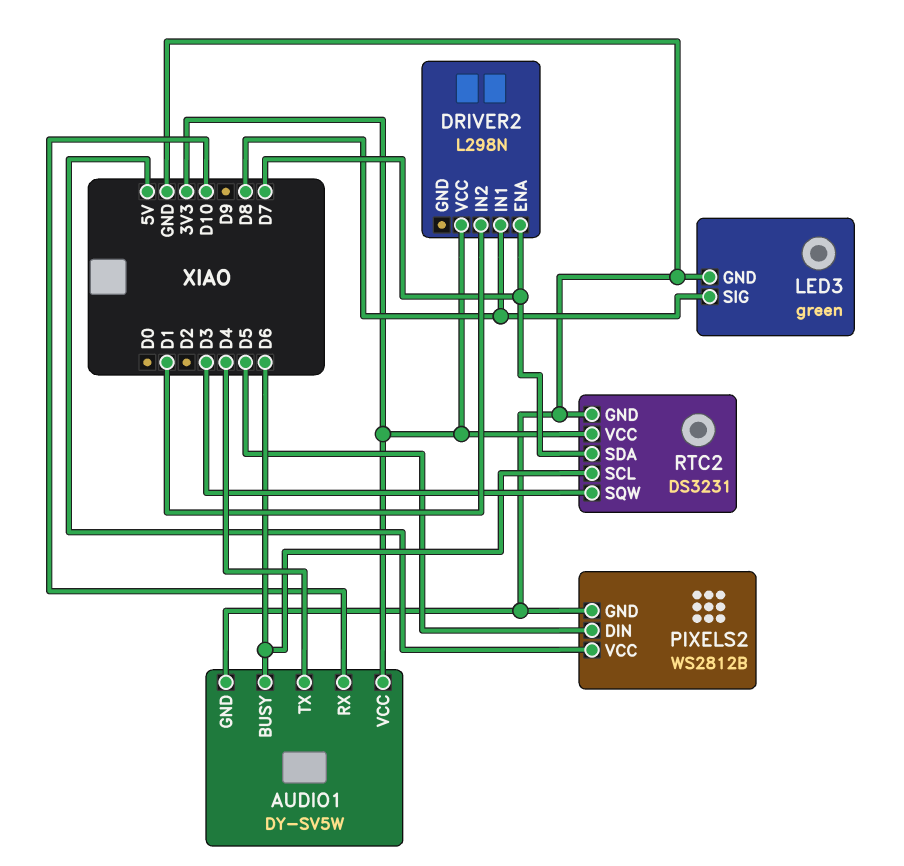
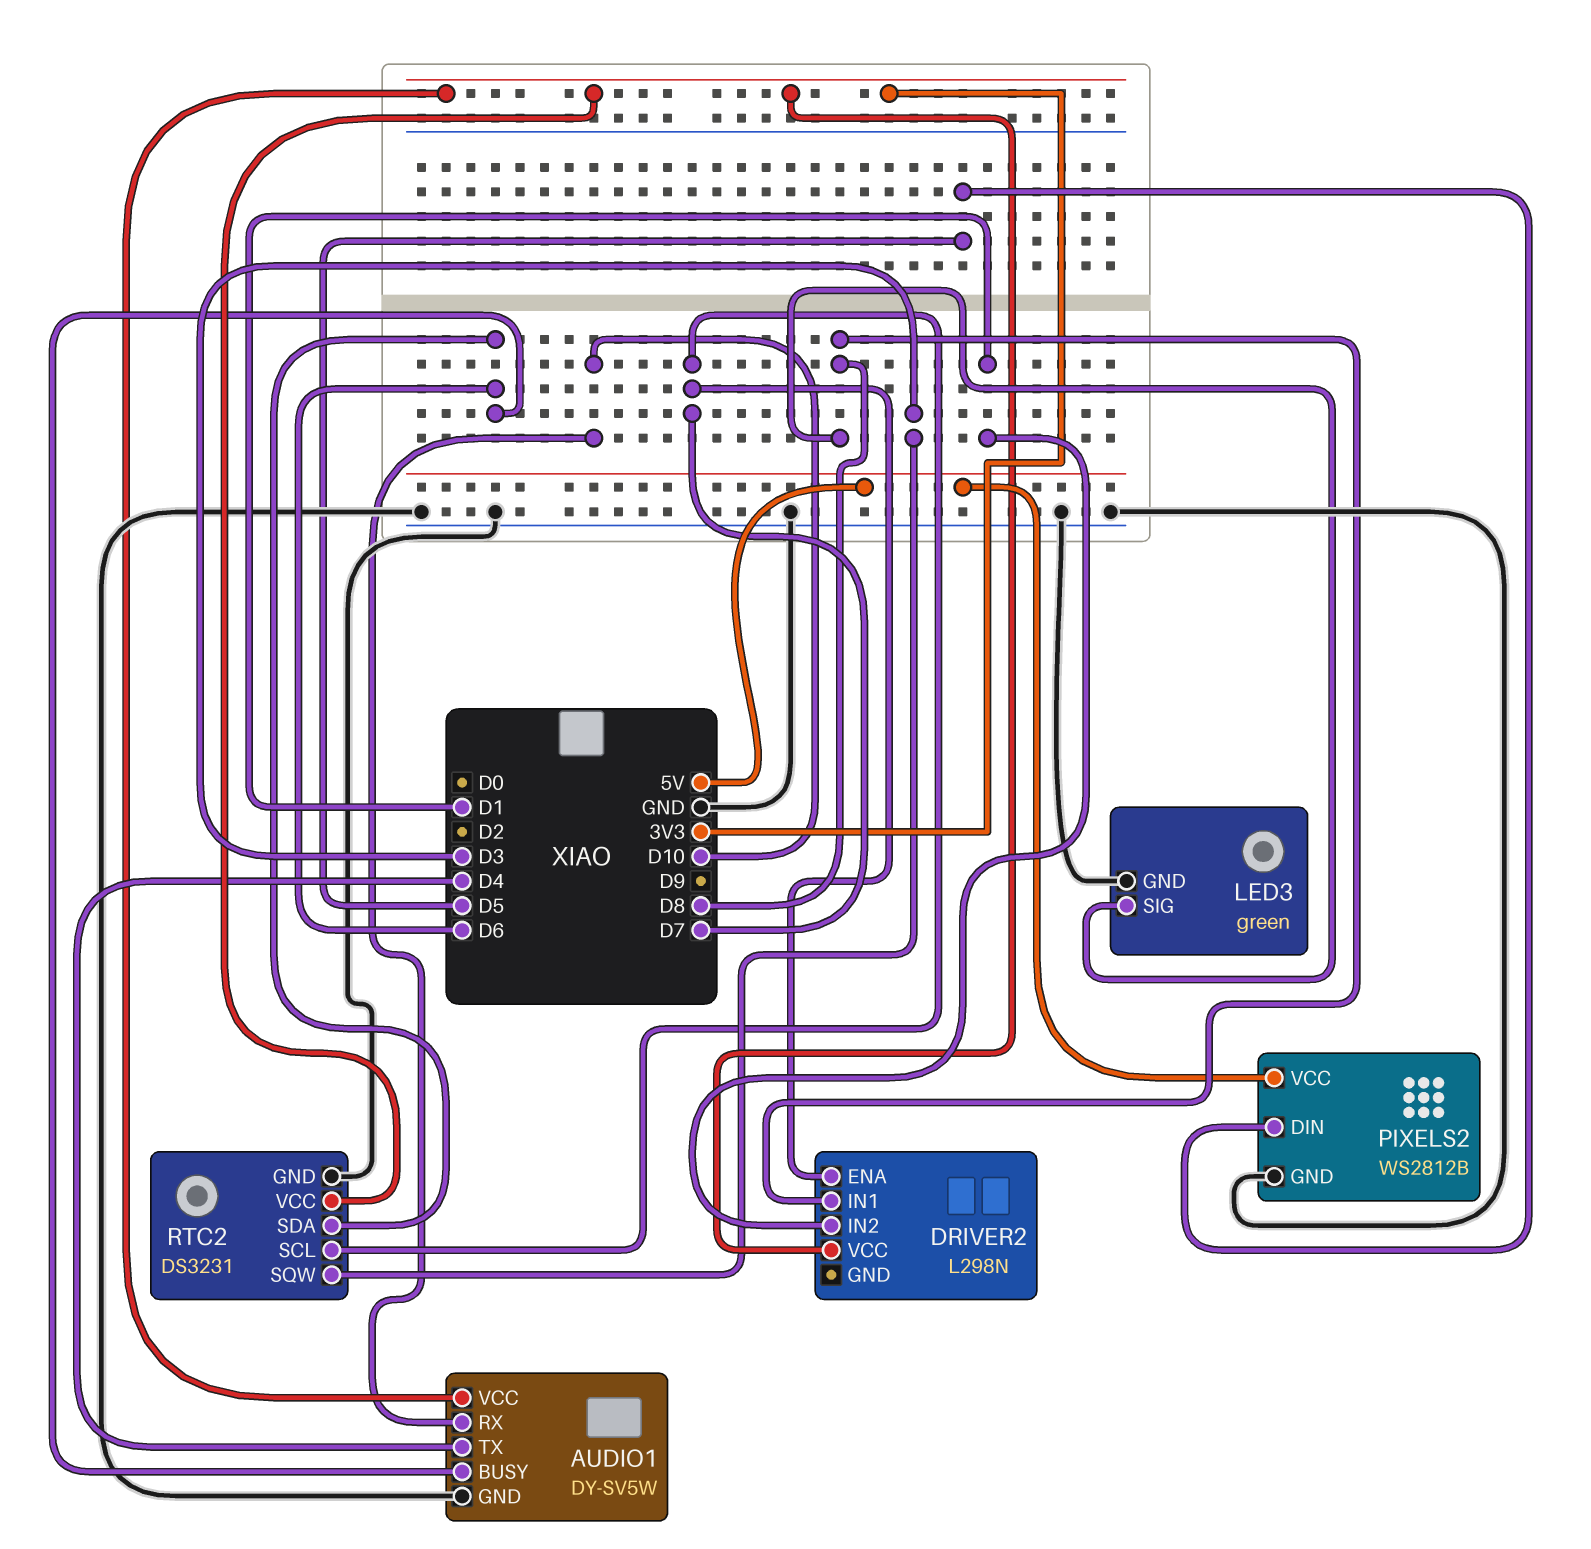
RTC2 pin SCL: D6 -> D7
RTC2 pin SDA: D7 -> D6

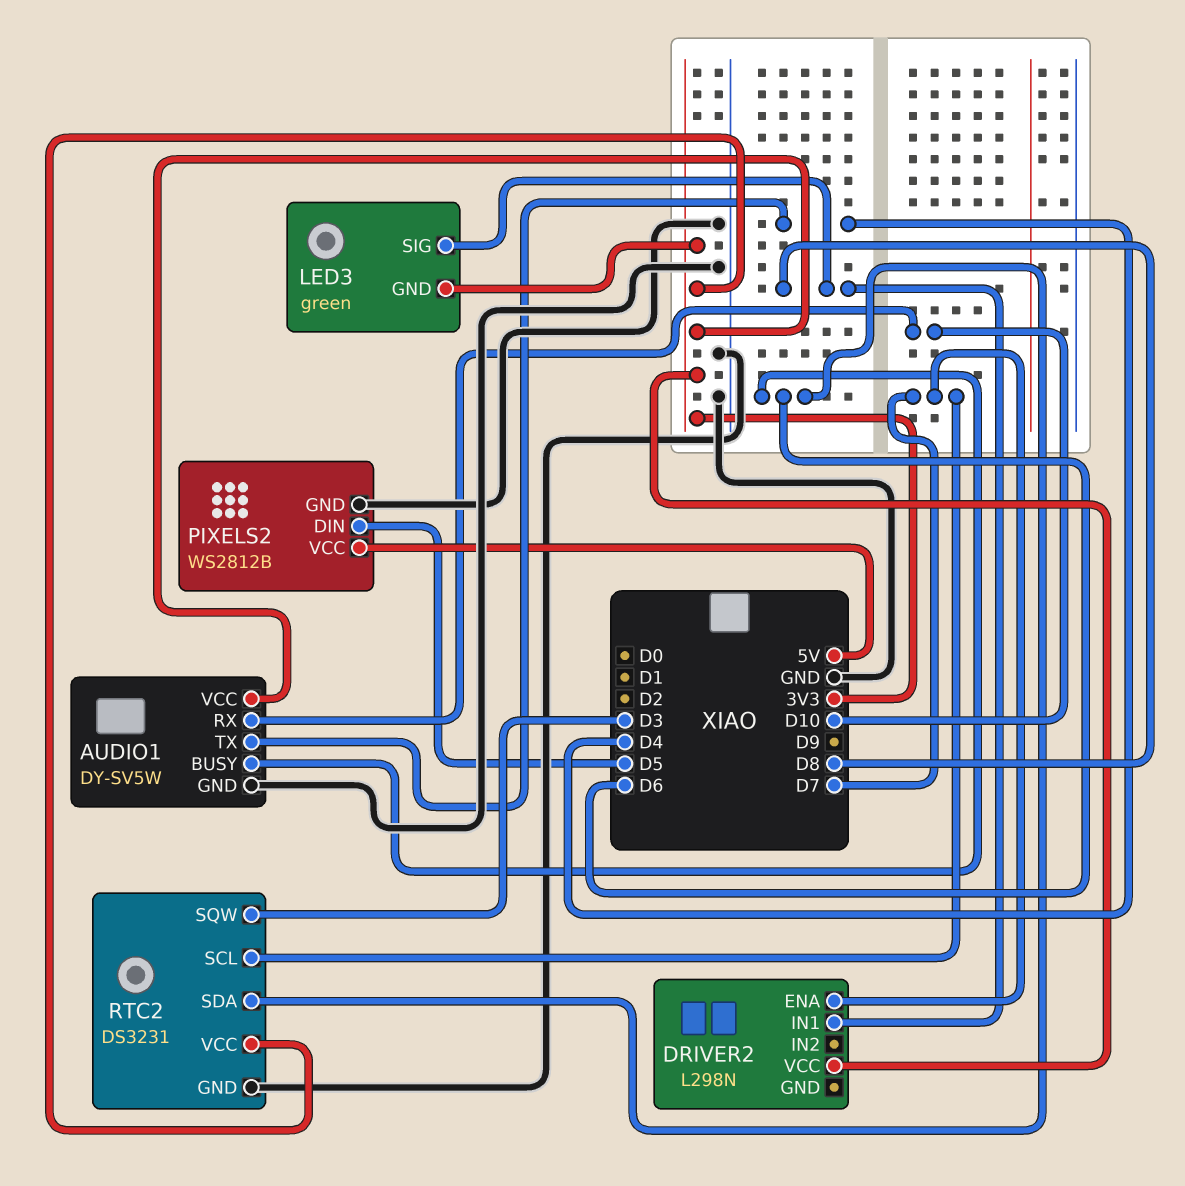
DRIVER2 pin IN2: D1 -> none
LED3 pin GND: GND -> 3V3

